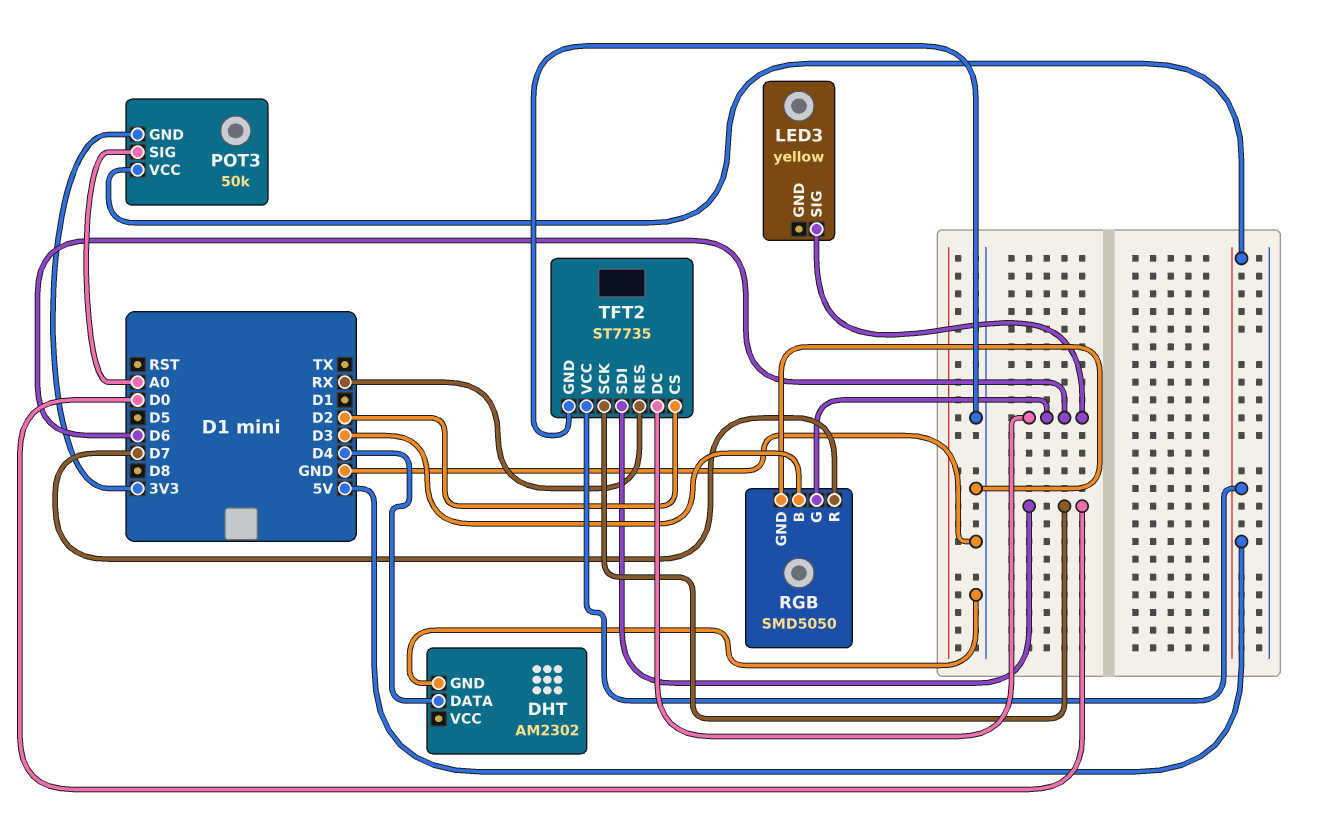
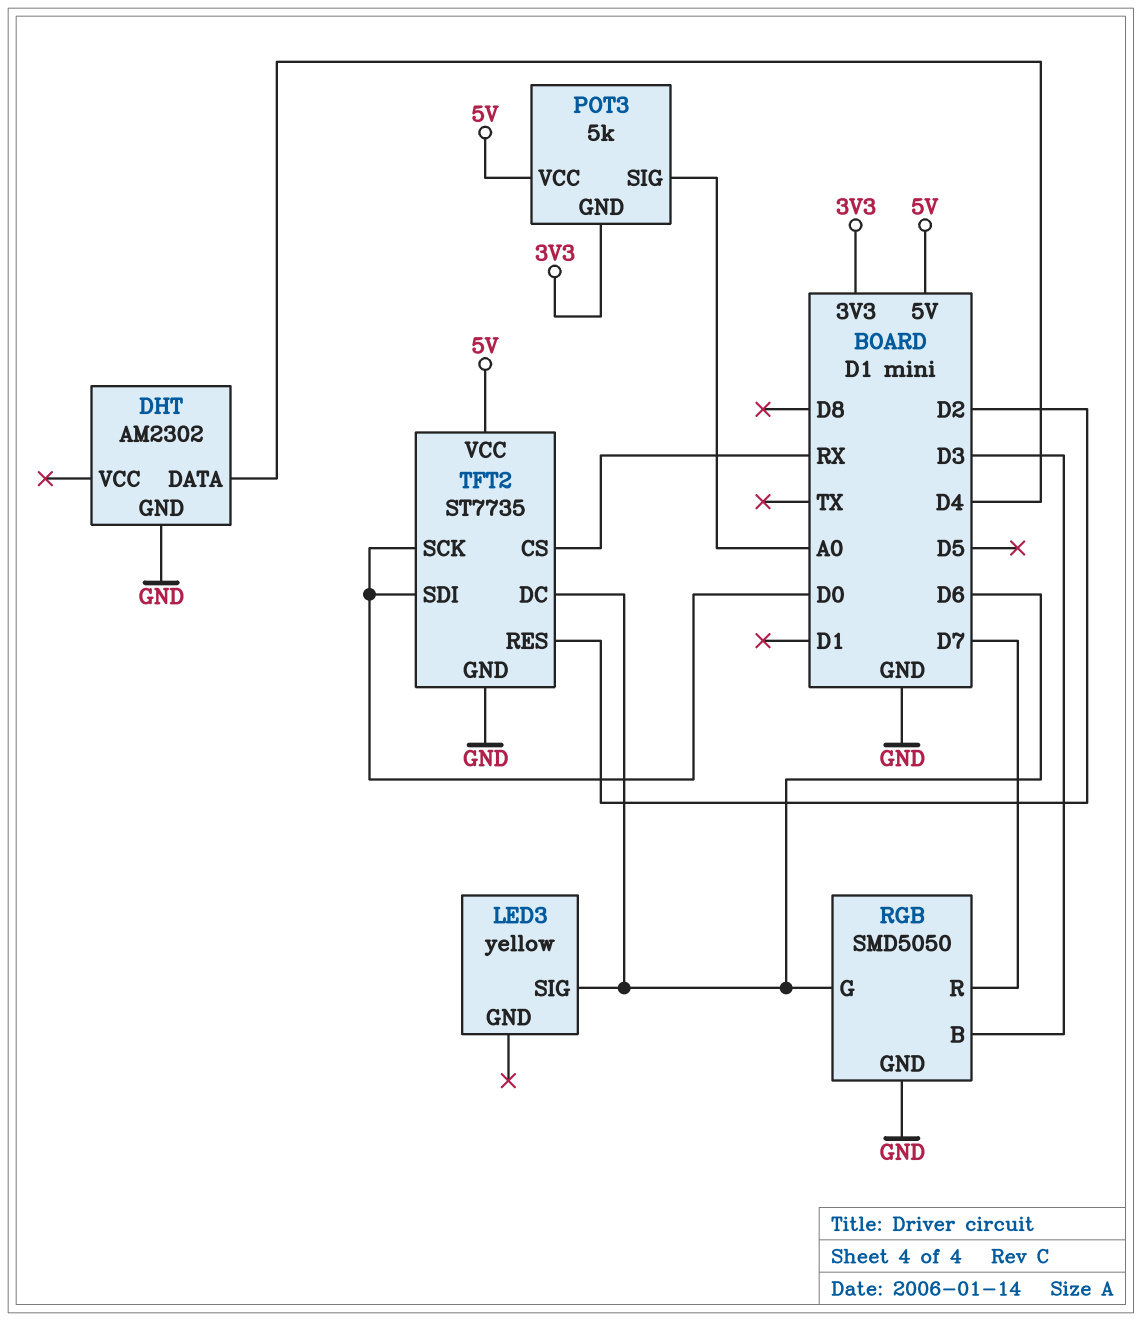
POT3: 50k -> 5k
TFT2 pin CS: D2 -> RX
TFT2 pin RES: RX -> D2

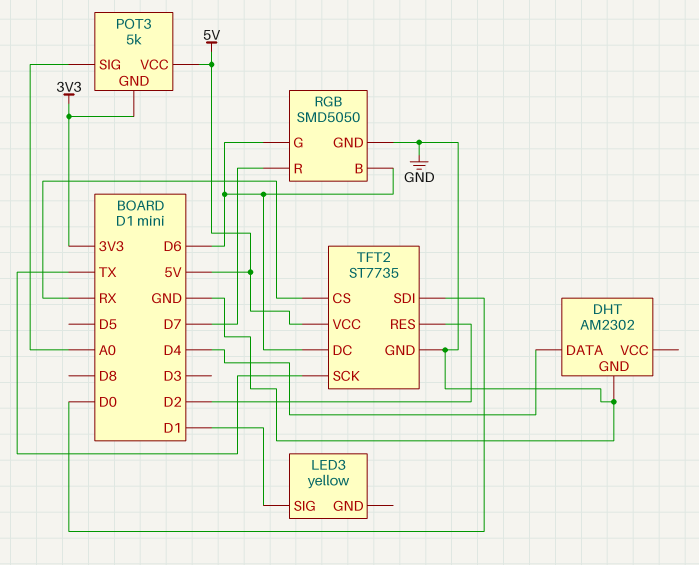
LED3 pin SIG: D6 -> D1
RGB pin B: D3 -> D6
TFT2 pin SCK: D0 -> TX

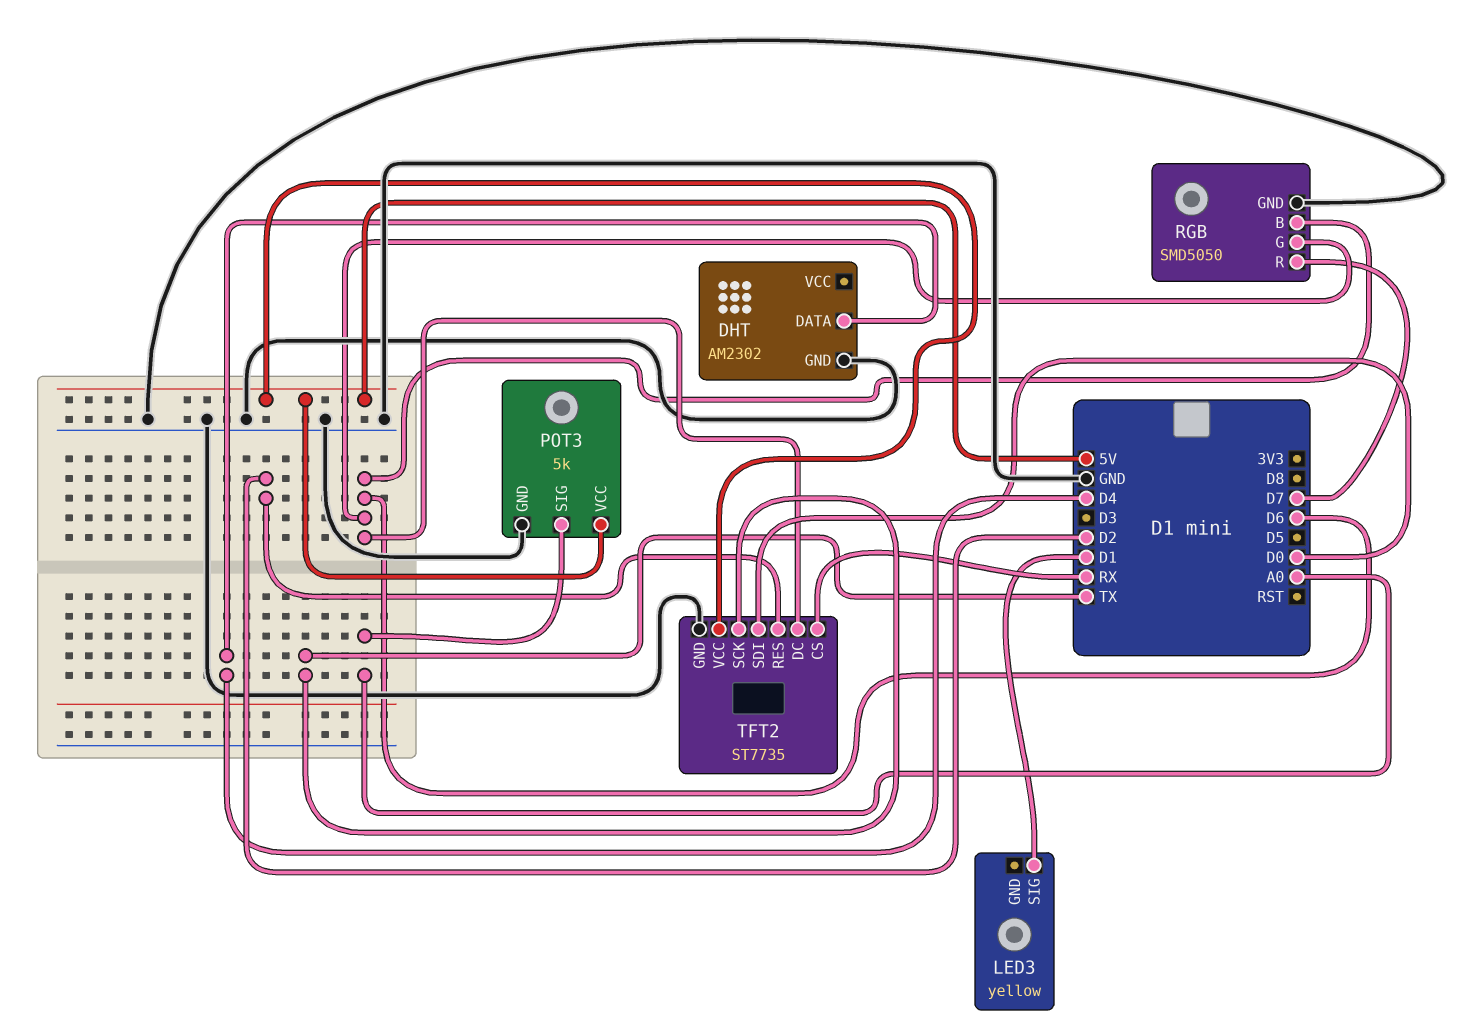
POT3 pin GND: 3V3 -> GND

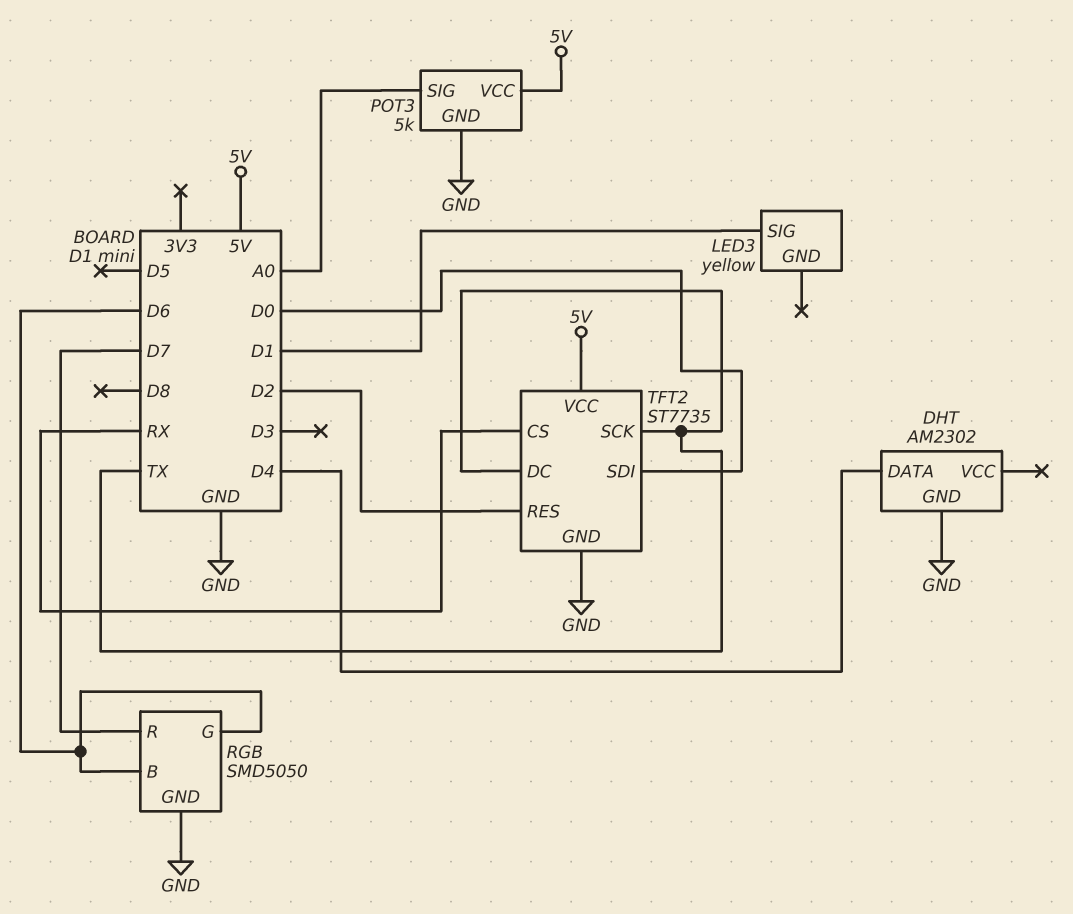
TFT2 pin DC: D6 -> TX

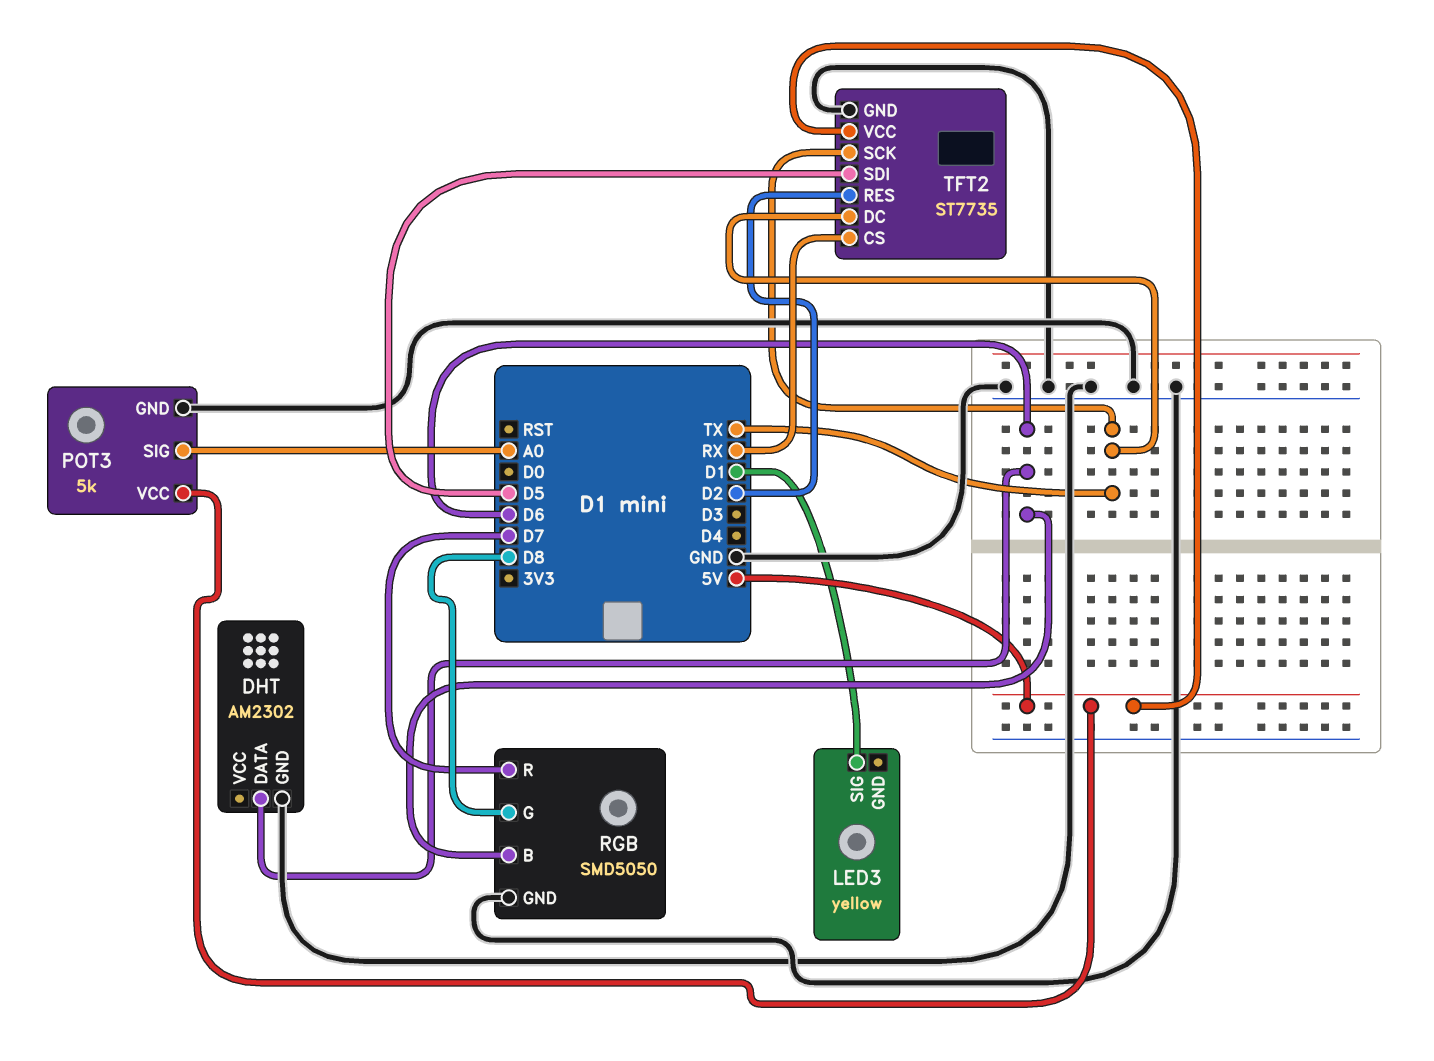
DHT pin DATA: D4 -> D6
RGB pin G: D6 -> D8
TFT2 pin SDI: D0 -> D5

